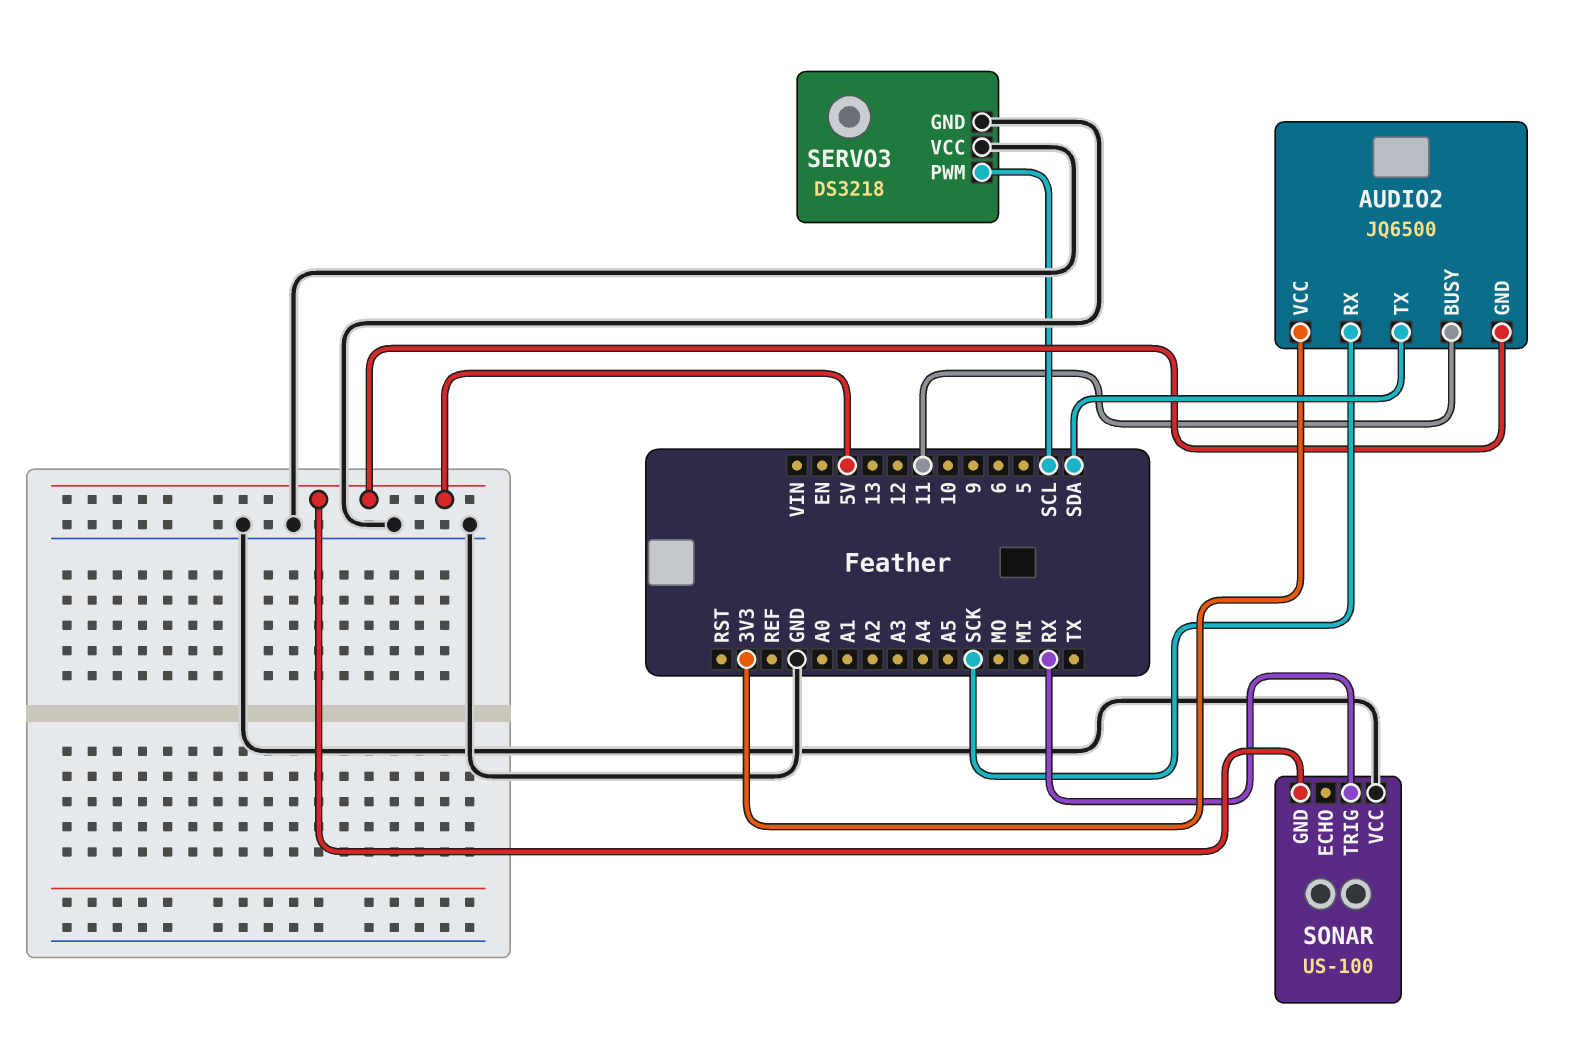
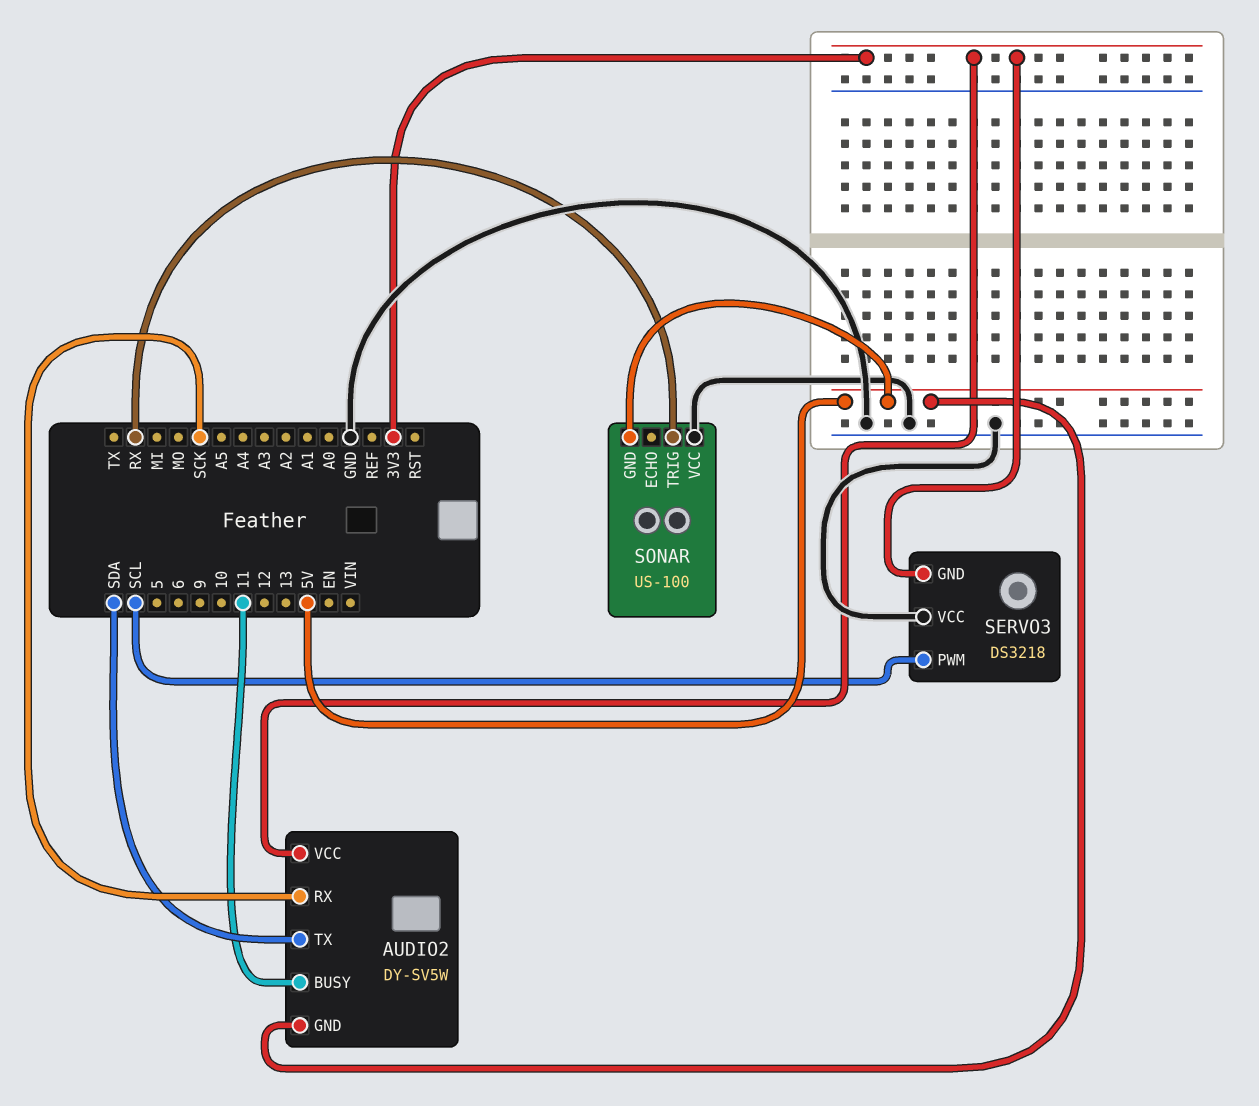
AUDIO2: JQ6500 -> DY-SV5W
SERVO3 pin GND: GND -> 3V3

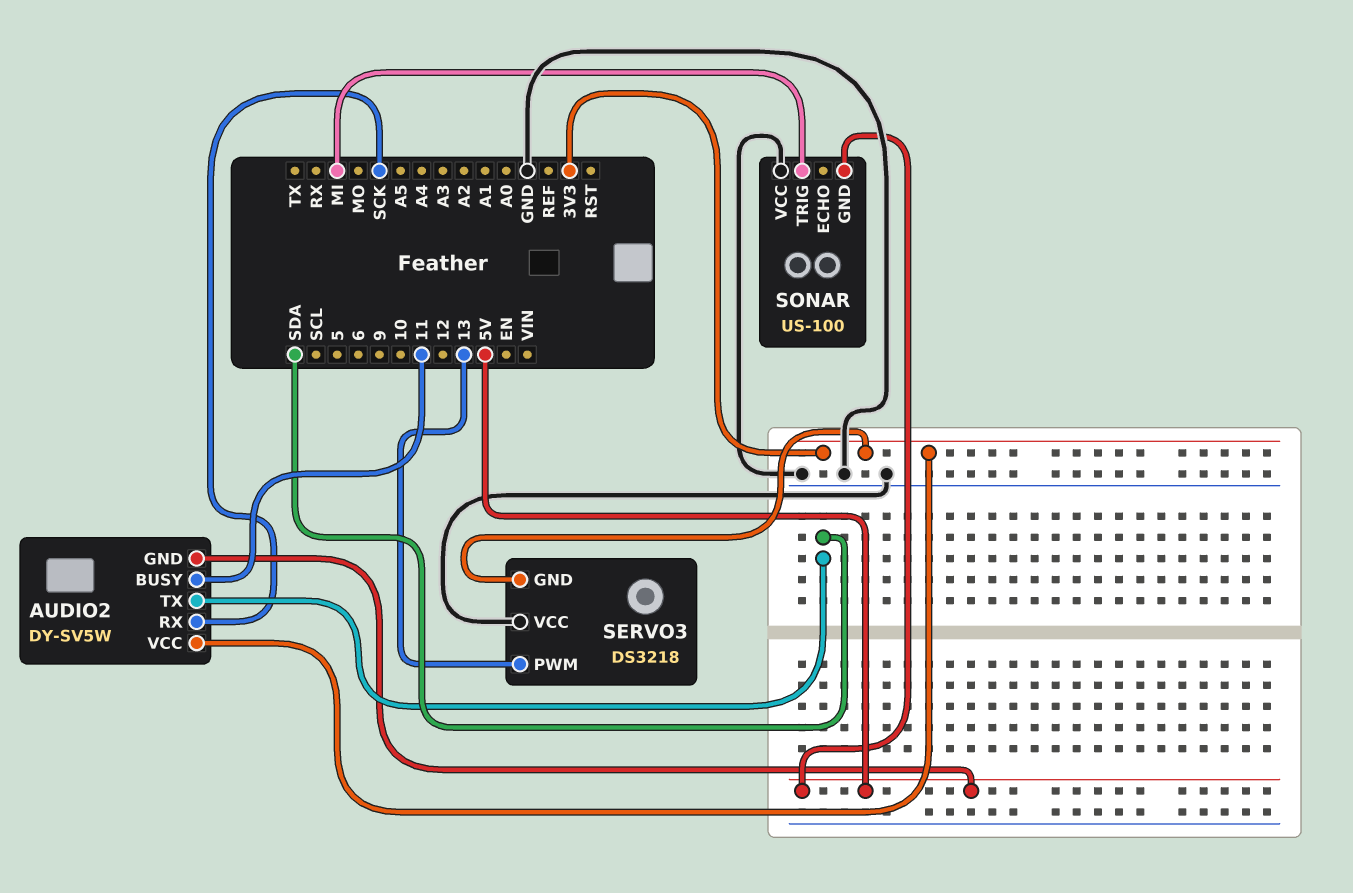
SERVO3 pin PWM: SCL -> 13
SONAR pin TRIG: RX -> MI

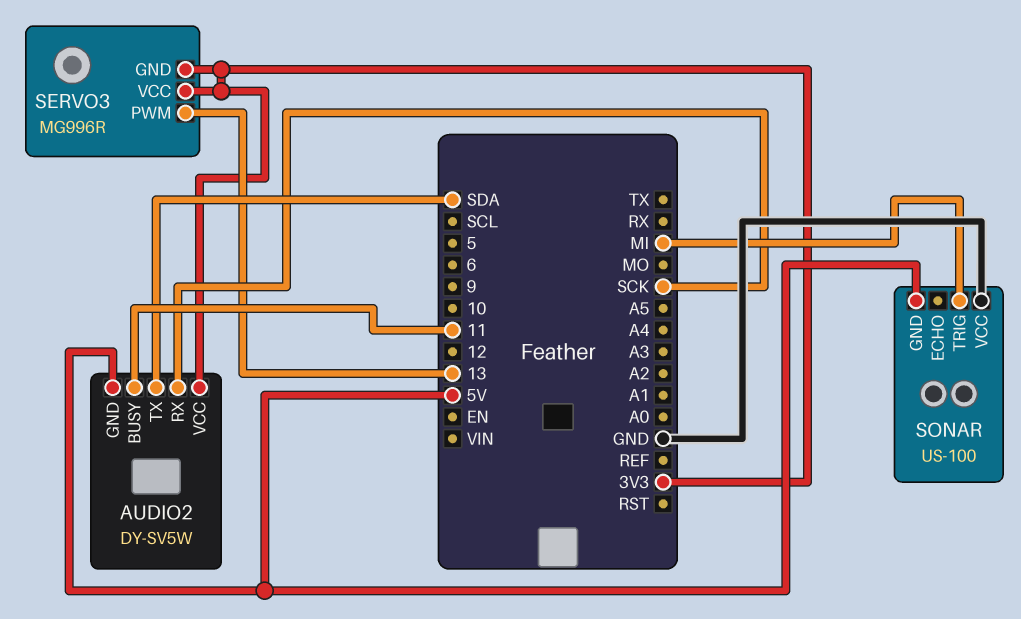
SERVO3: DS3218 -> MG996R
SERVO3 pin VCC: GND -> 3V3

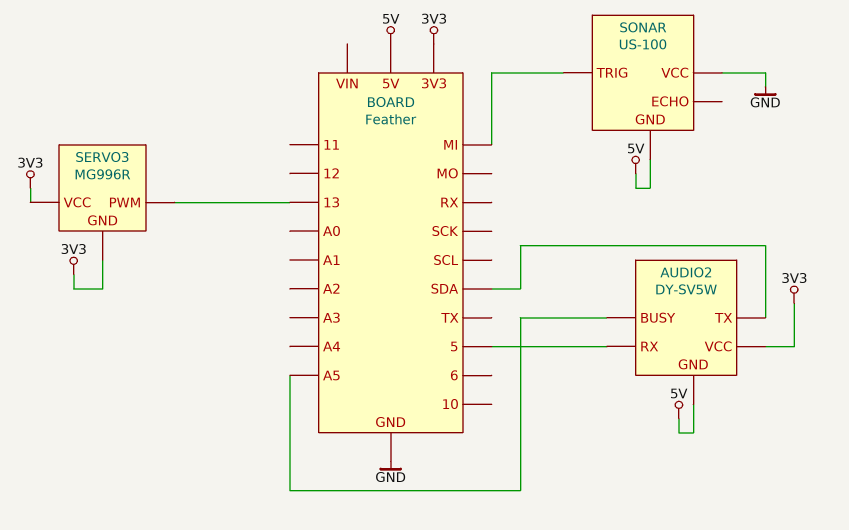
AUDIO2 pin BUSY: 11 -> A5
AUDIO2 pin RX: SCK -> 5

